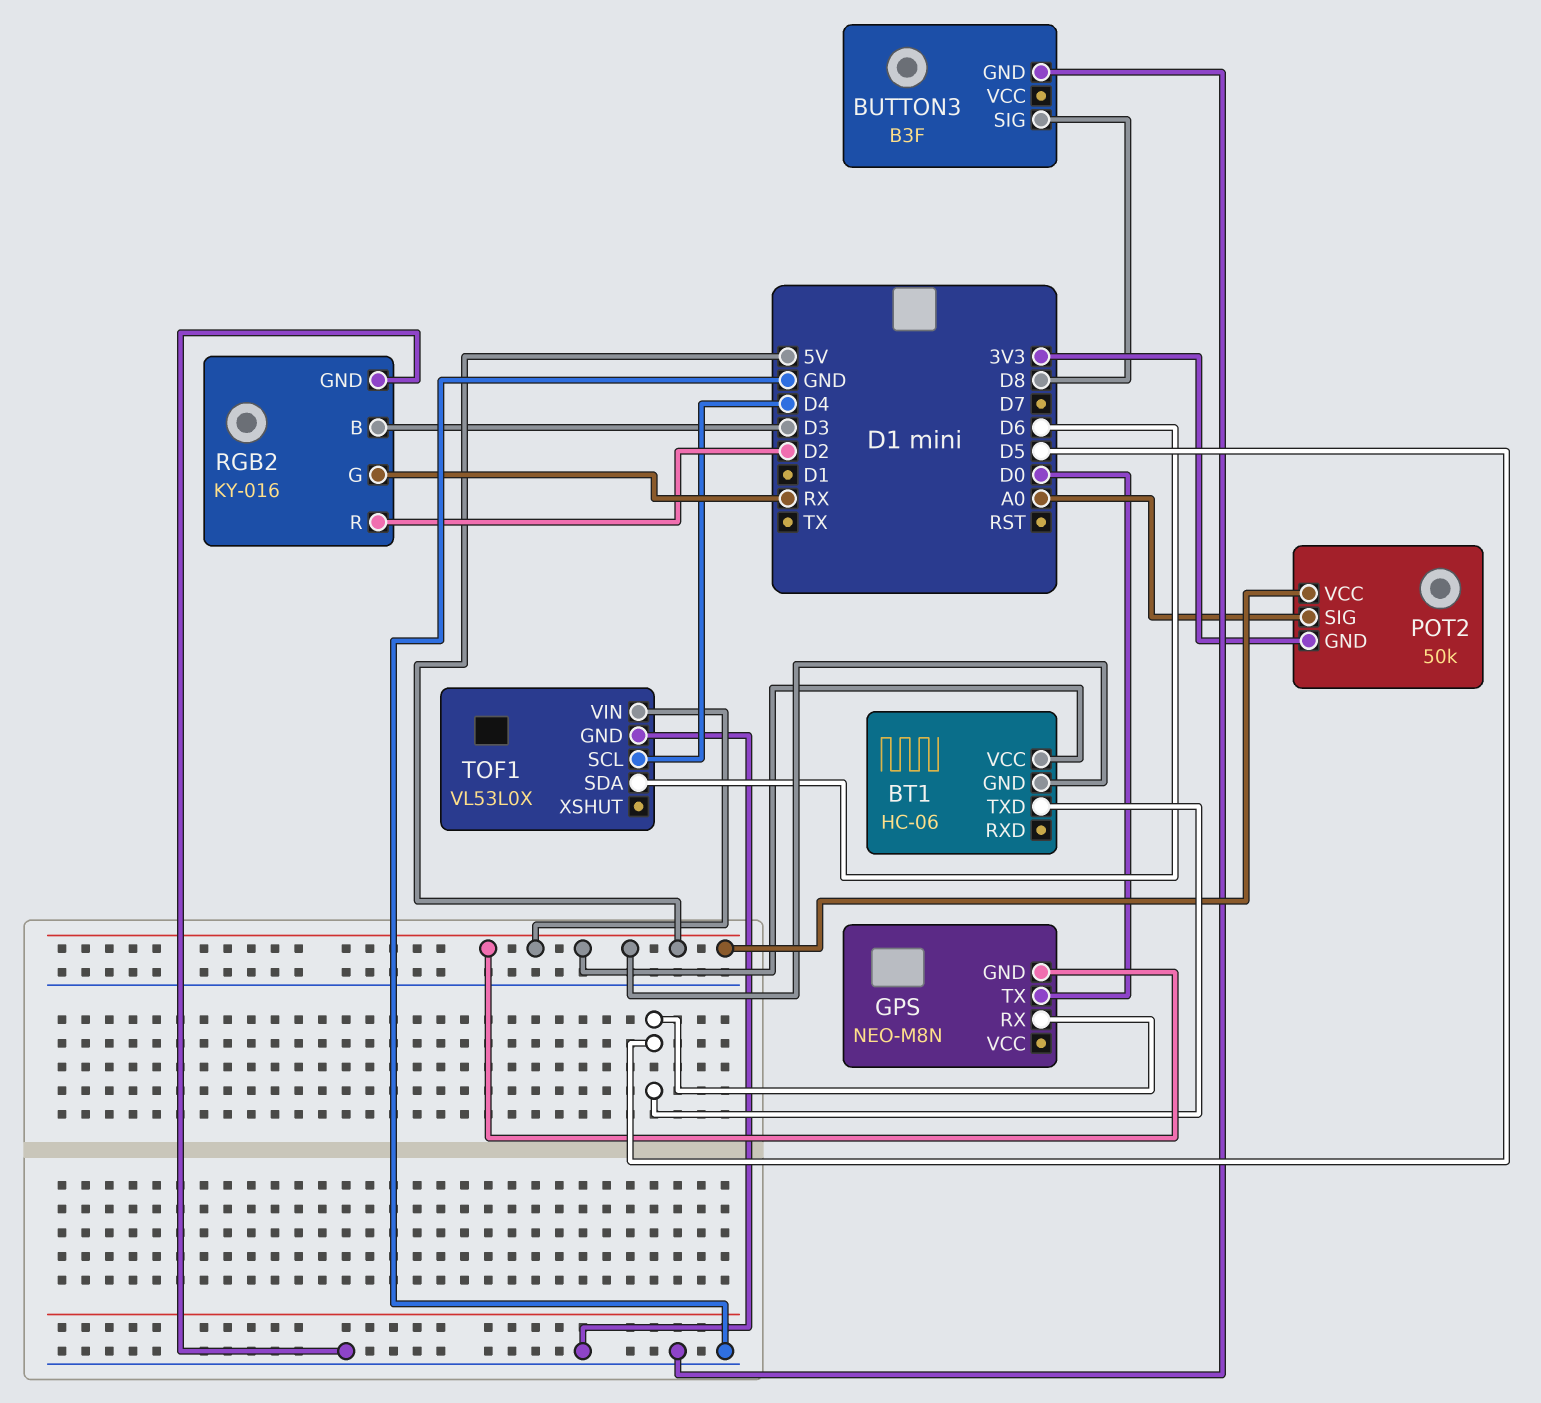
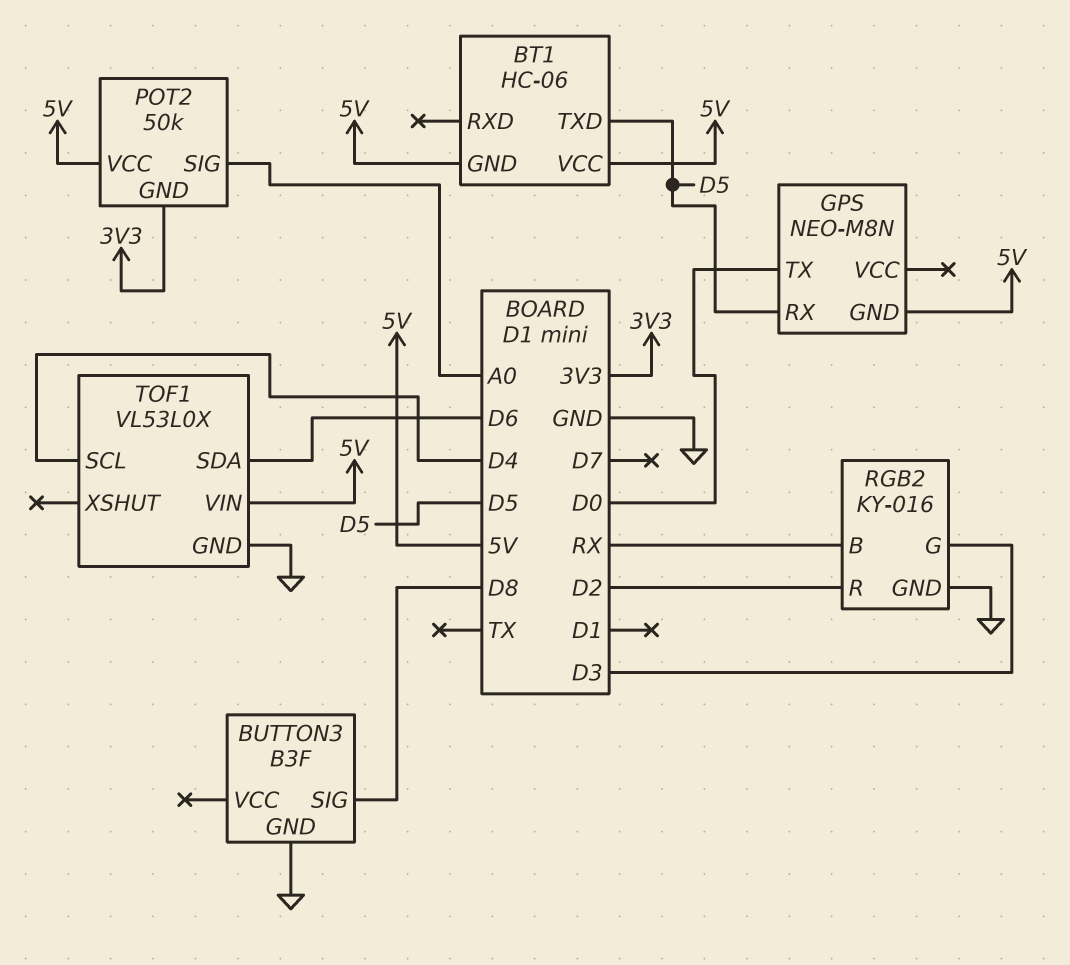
RGB2 pin B: D3 -> RX
RGB2 pin G: RX -> D3

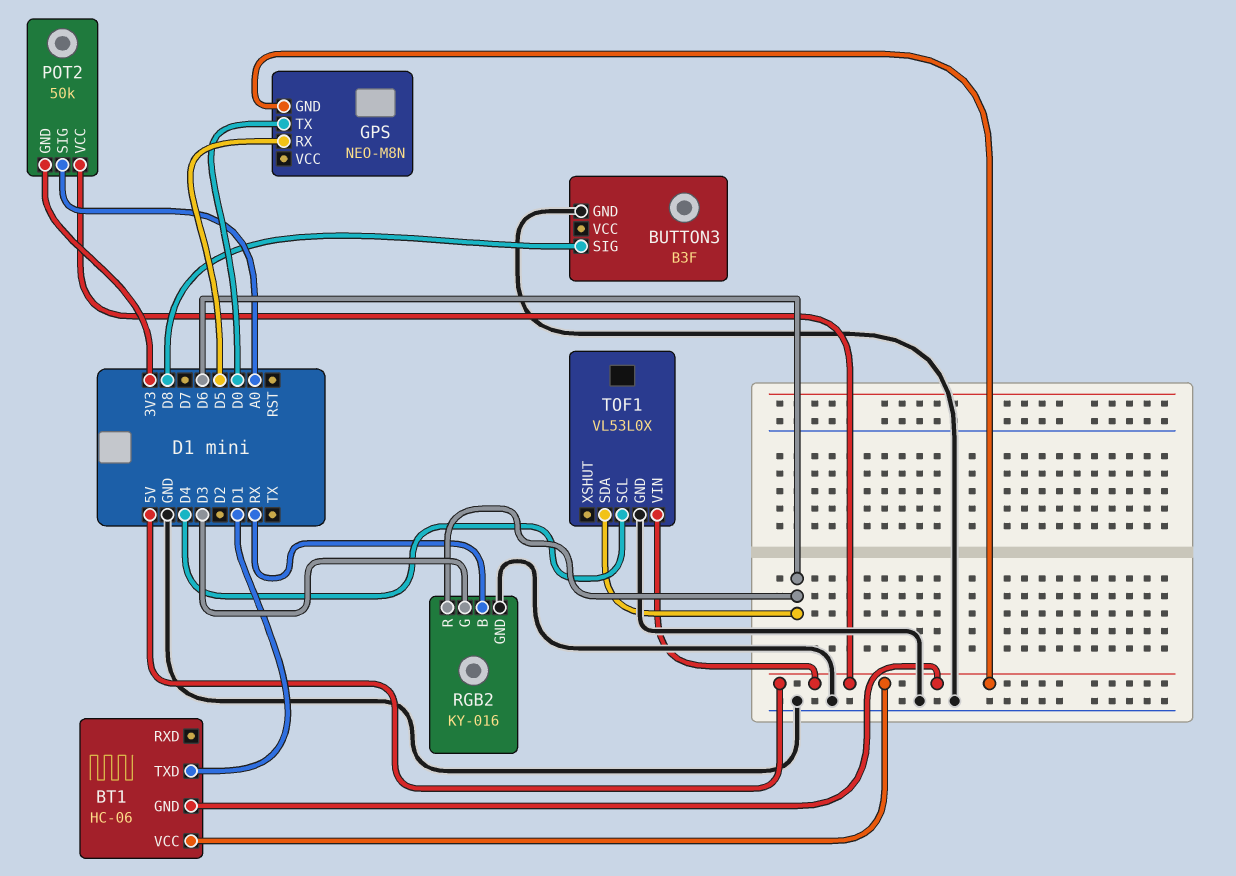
BT1 pin TXD: D5 -> D1
RGB2 pin R: D2 -> D6

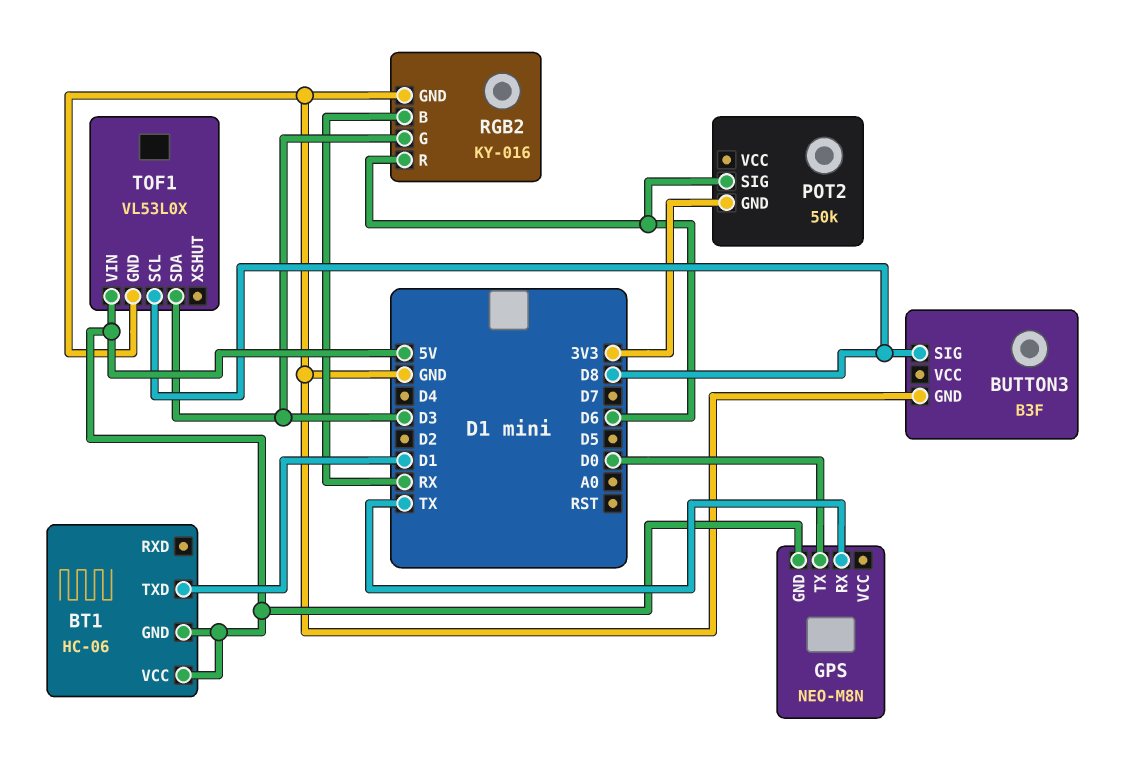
GPS pin RX: D5 -> TX
POT2 pin SIG: A0 -> D6
POT2 pin VCC: 5V -> none
TOF1 pin SCL: D4 -> D8
TOF1 pin SDA: D6 -> D3

